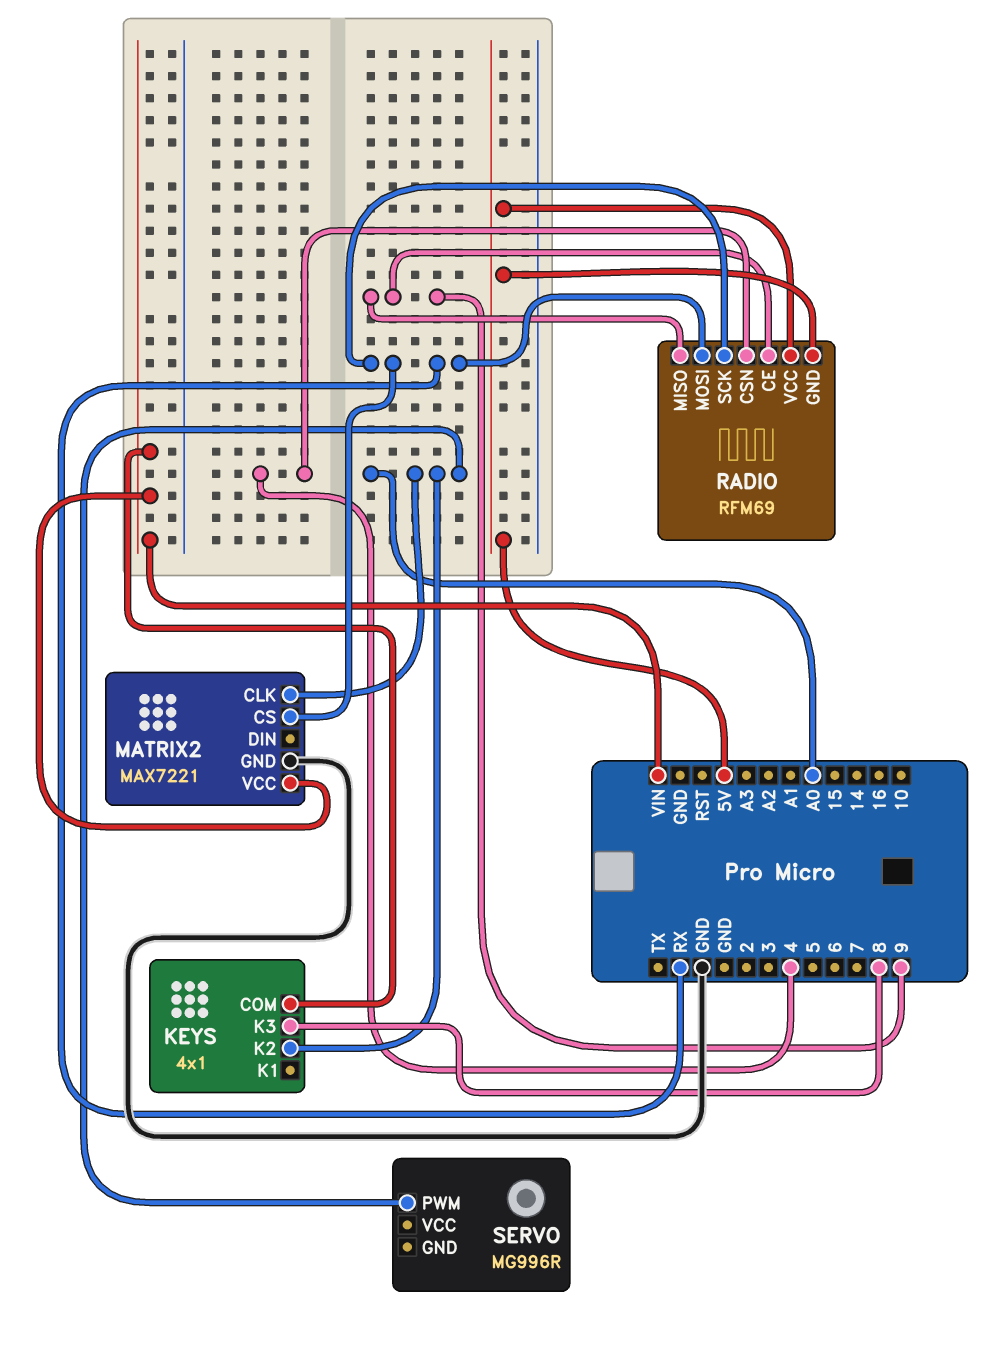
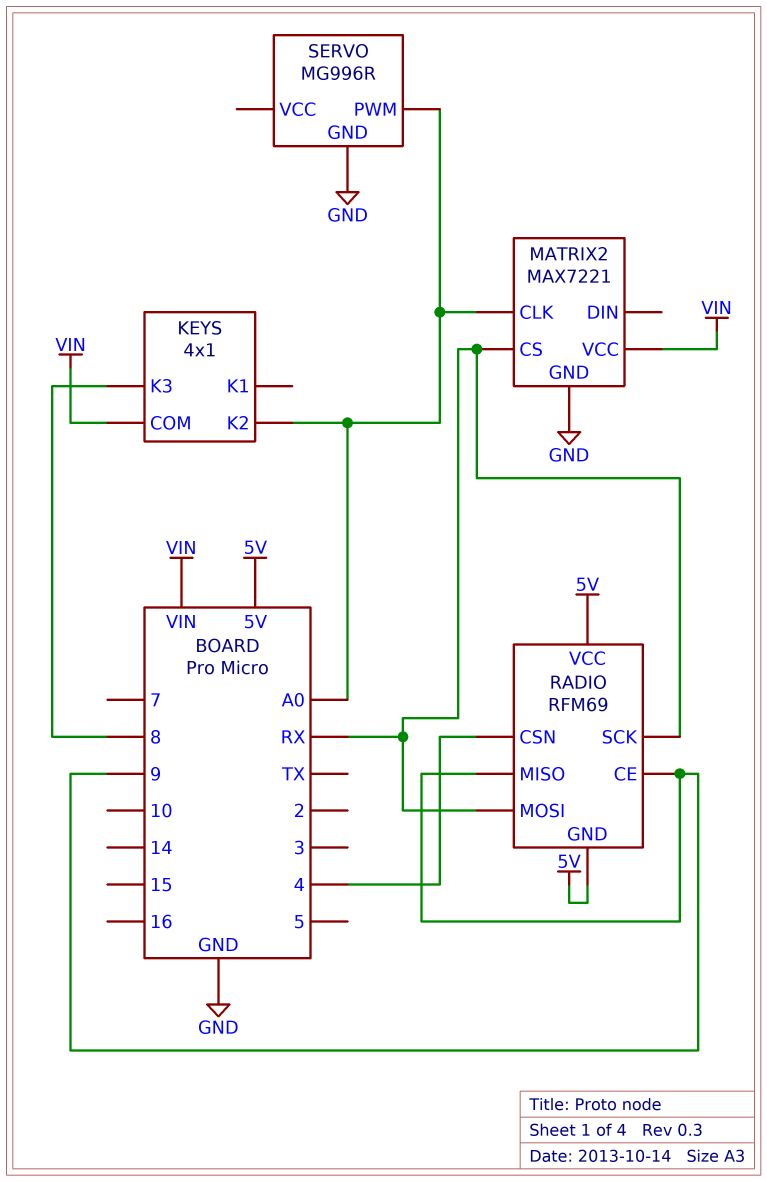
SERVO pin GND: none -> GND

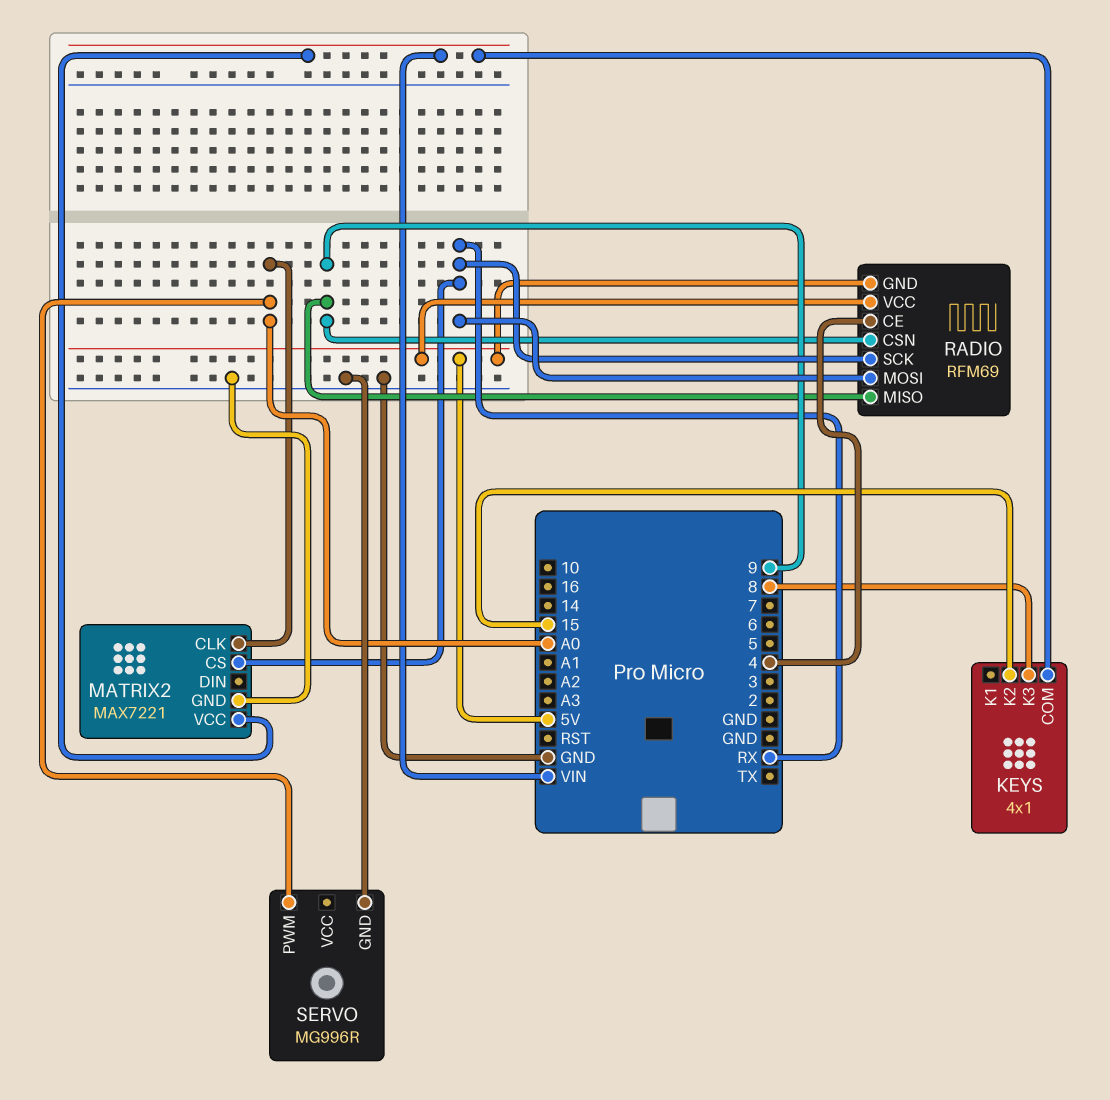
KEYS pin K2: A0 -> 15
RADIO pin CE: 9 -> 4
RADIO pin CSN: 4 -> 9

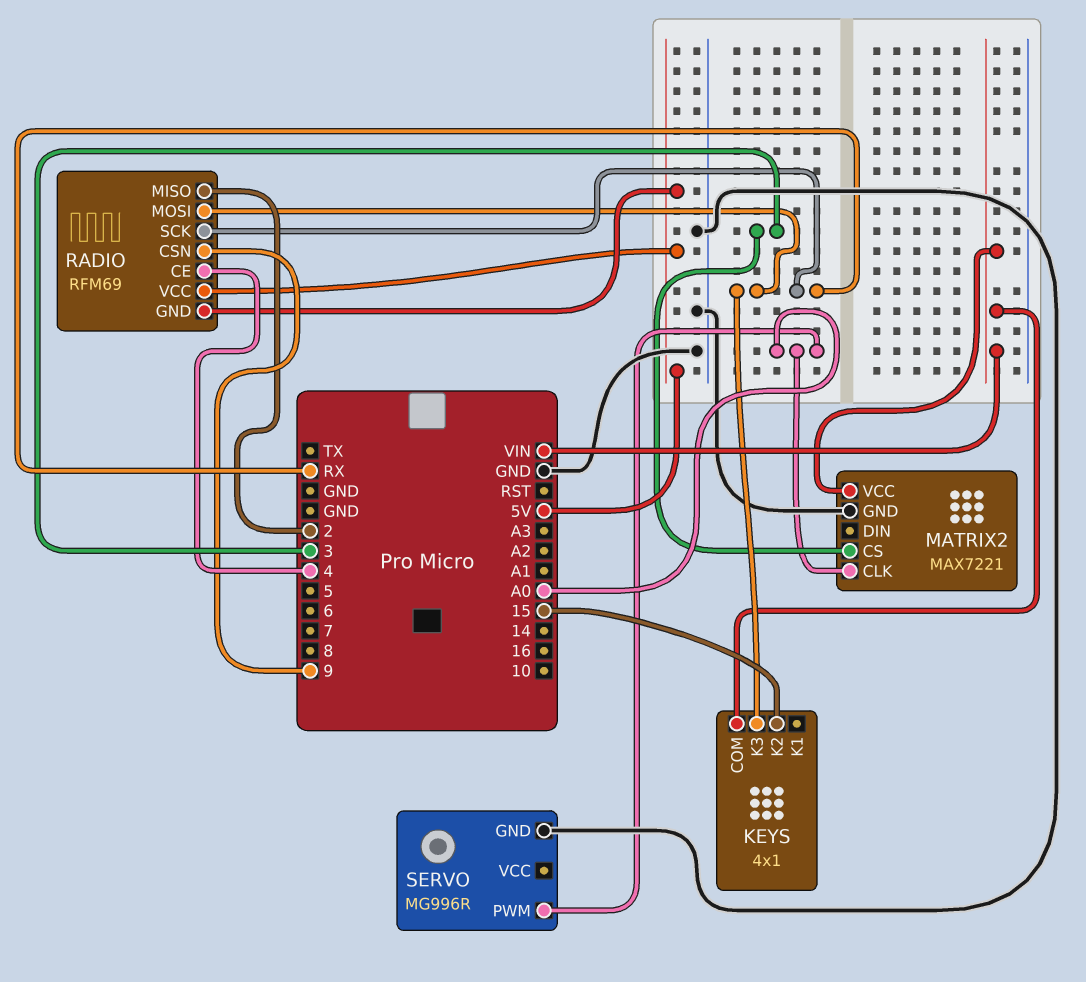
KEYS pin K3: 8 -> RX
MATRIX2 pin CS: RX -> 3
RADIO pin MISO: 9 -> 2

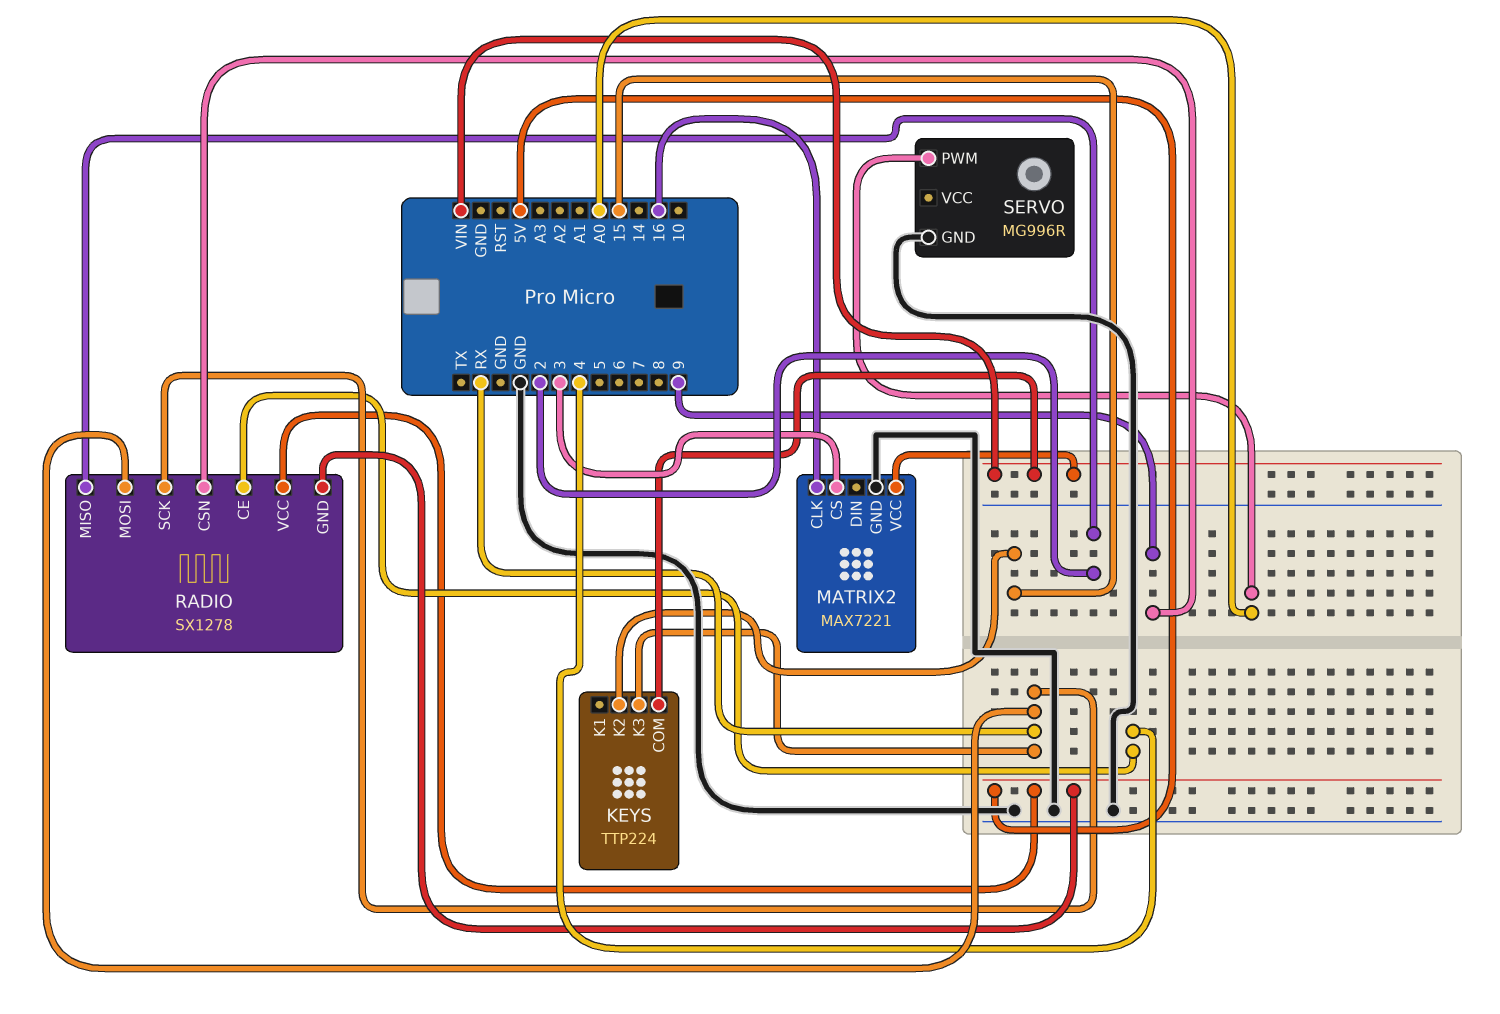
KEYS: 4x1 -> TTP224
MATRIX2 pin CLK: A0 -> 16
RADIO: RFM69 -> SX1278

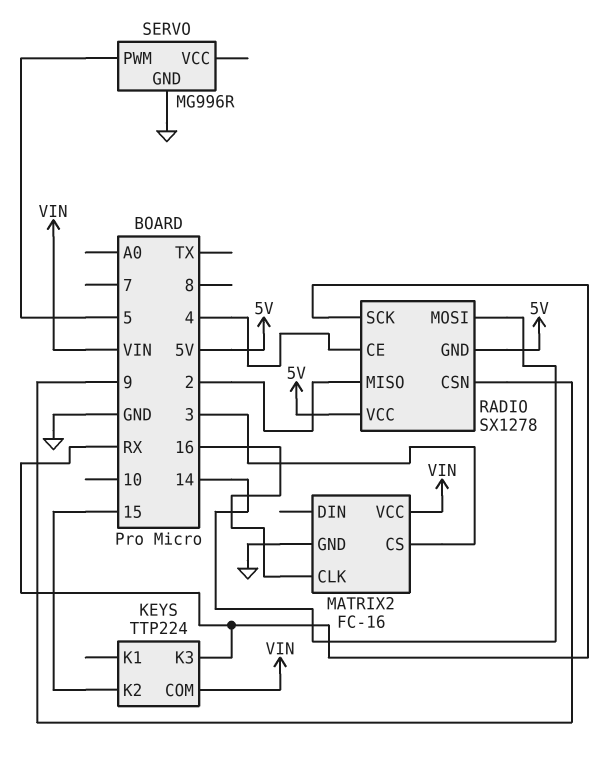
MATRIX2: MAX7221 -> FC-16
RADIO pin MOSI: RX -> 14
SERVO pin PWM: A0 -> 5

